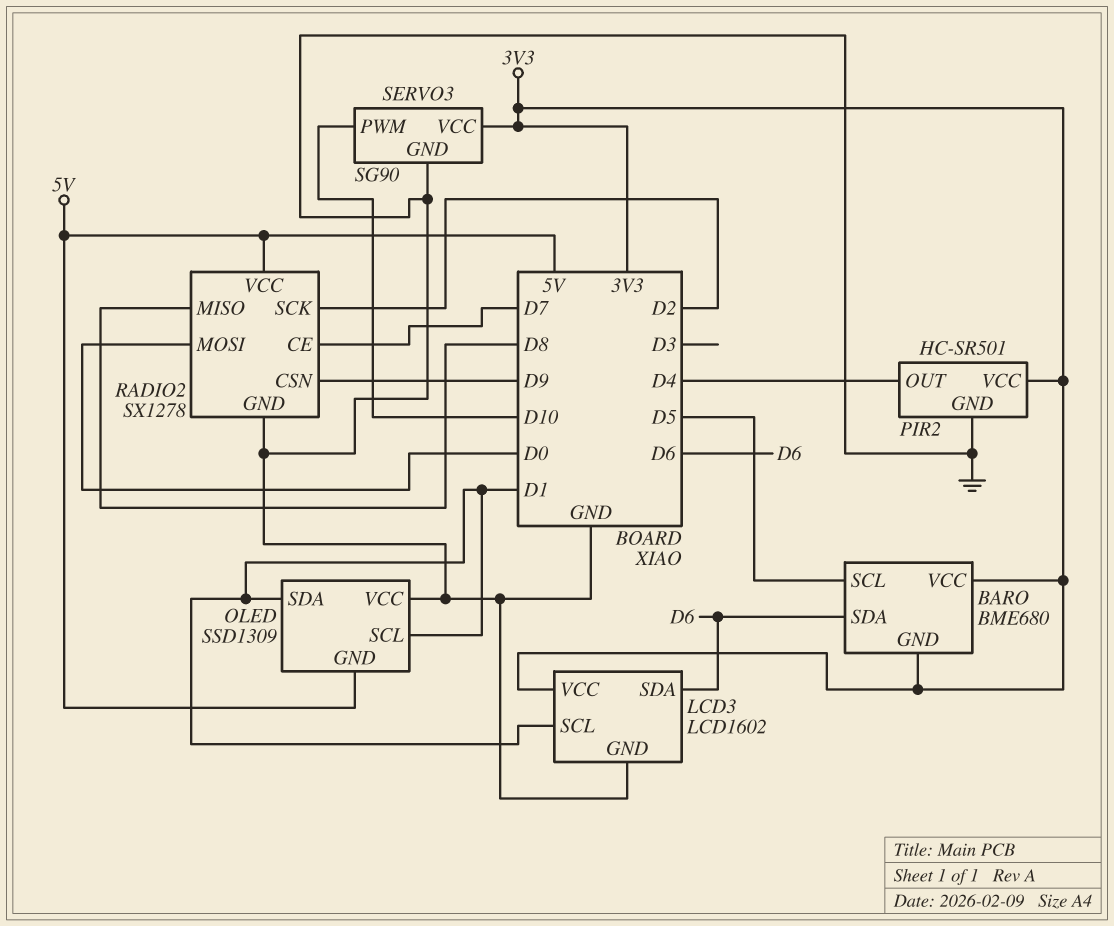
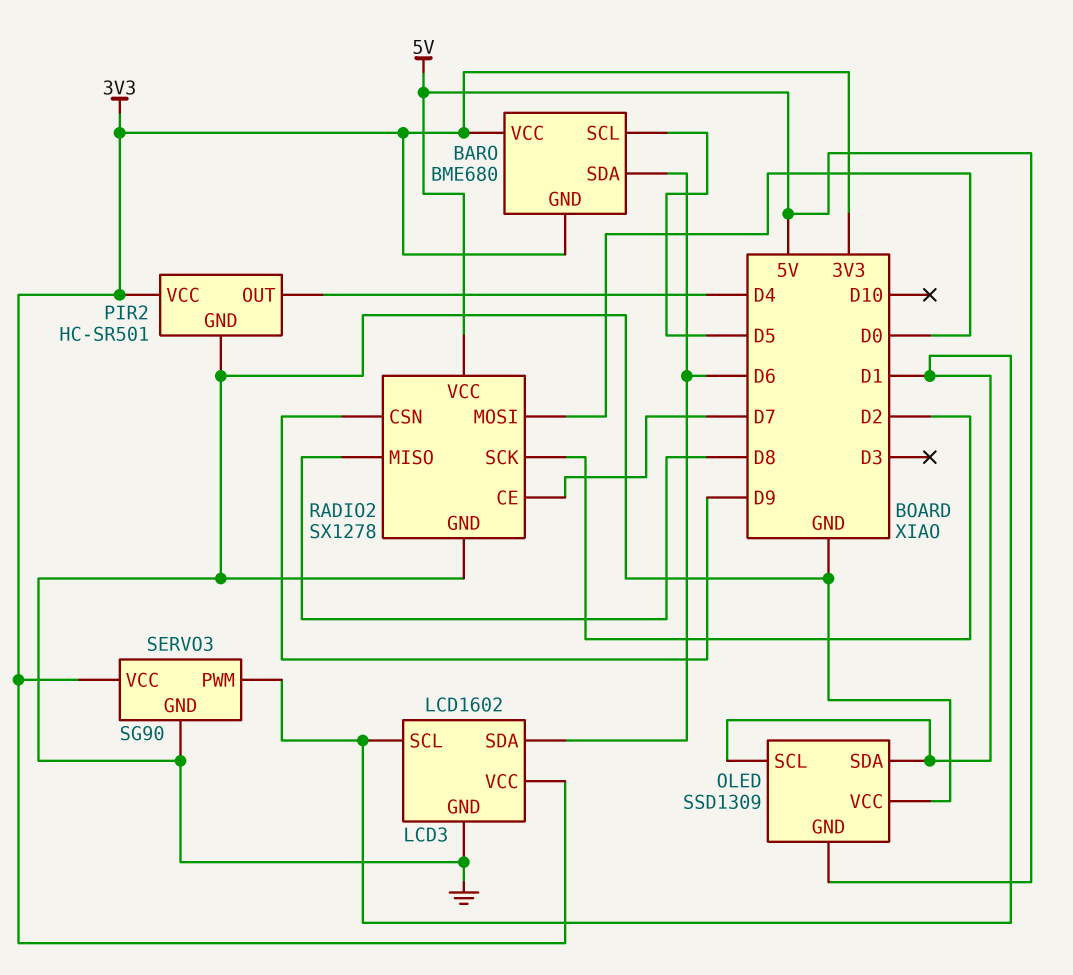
SERVO3 pin PWM: D10 -> D1

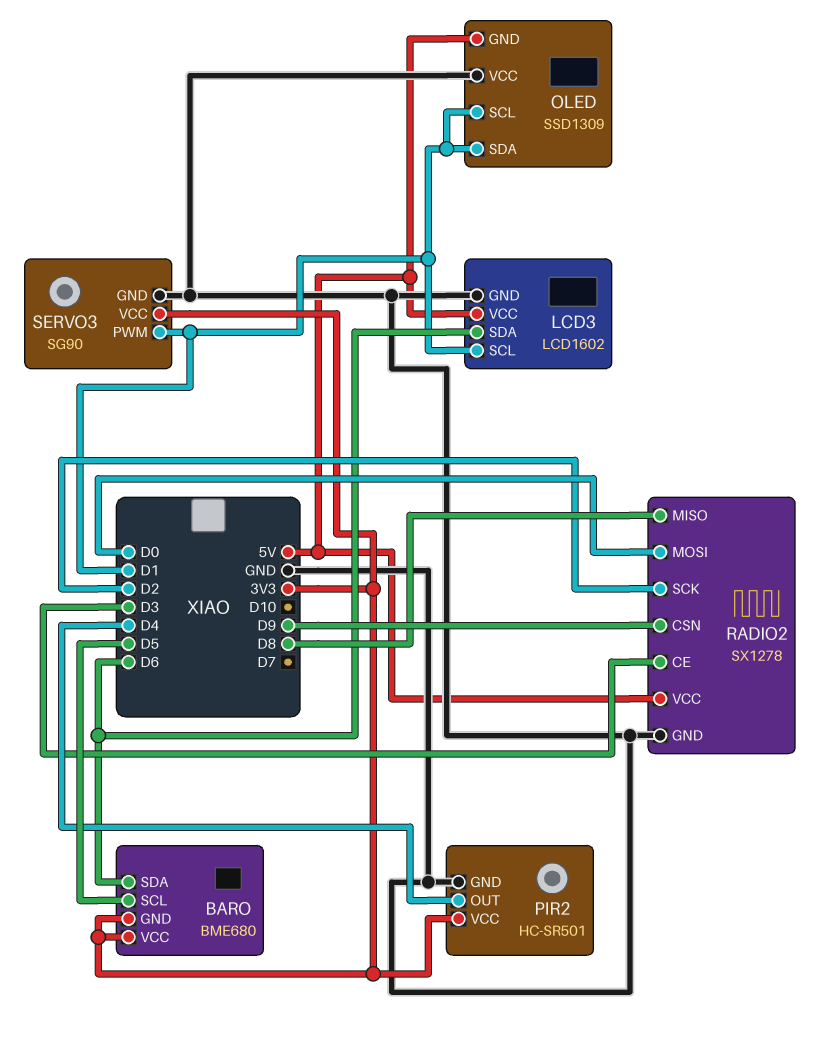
LCD3 pin VCC: 3V3 -> 5V
RADIO2 pin CE: D7 -> D3

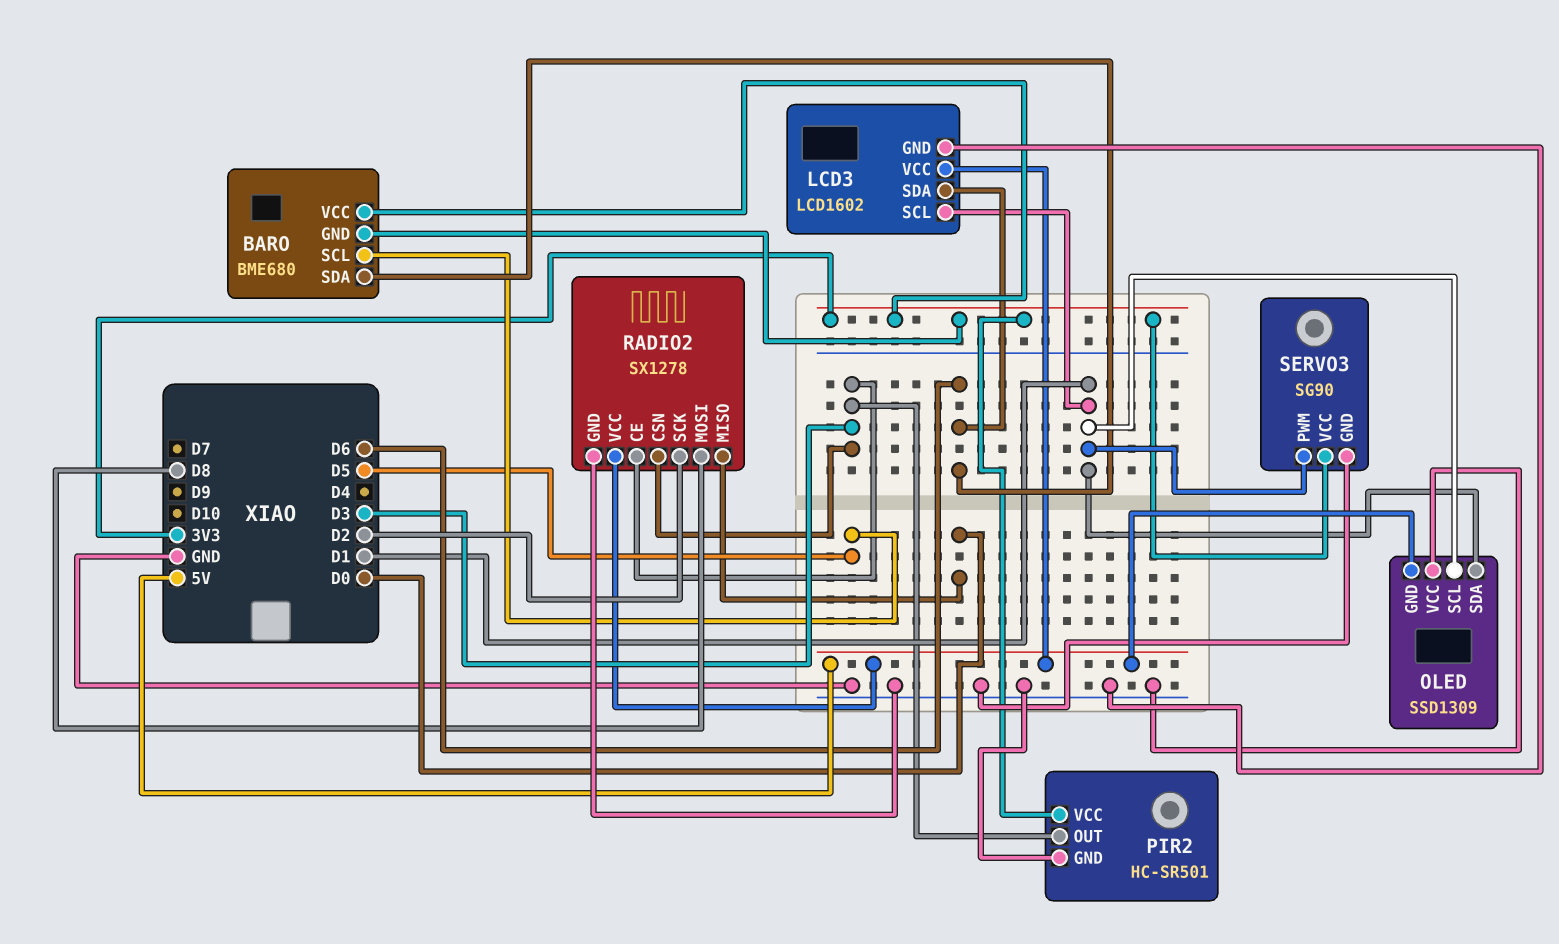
PIR2 pin OUT: D4 -> D3
RADIO2 pin CSN: D9 -> D3
RADIO2 pin MISO: D8 -> D0
RADIO2 pin MOSI: D0 -> D8

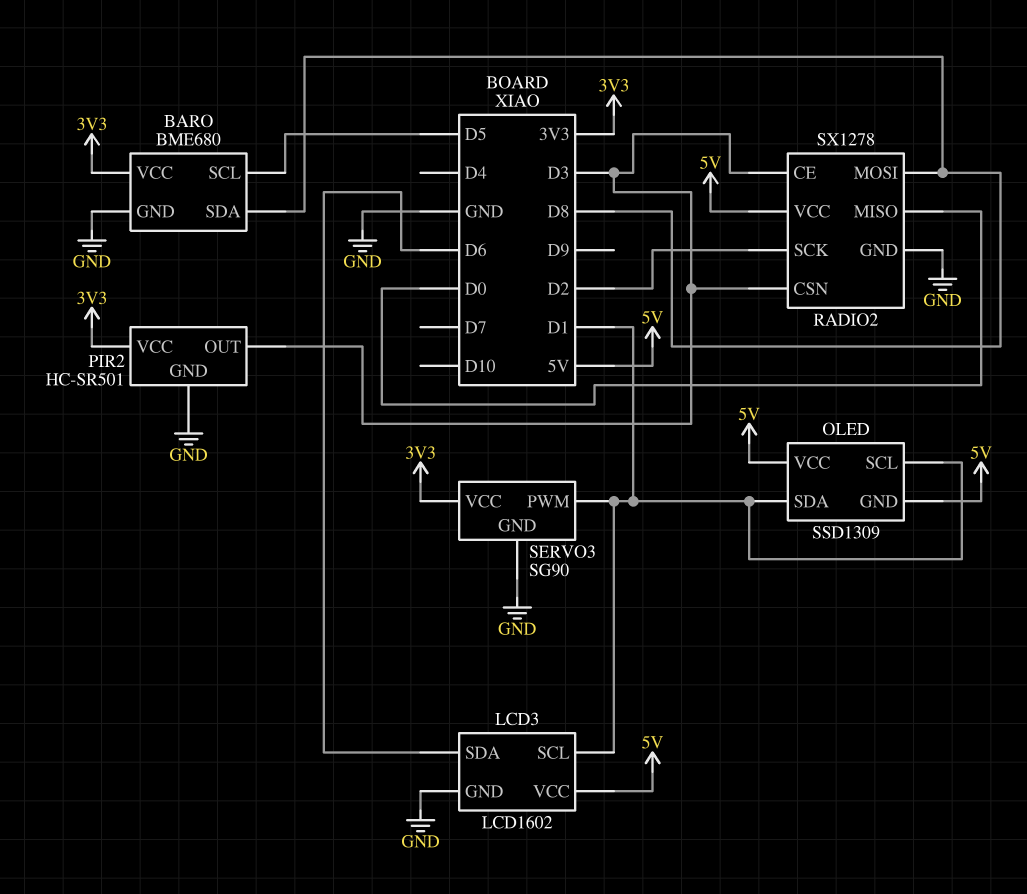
BARO pin GND: 3V3 -> GND
BARO pin SDA: D6 -> D8
OLED pin VCC: GND -> 5V

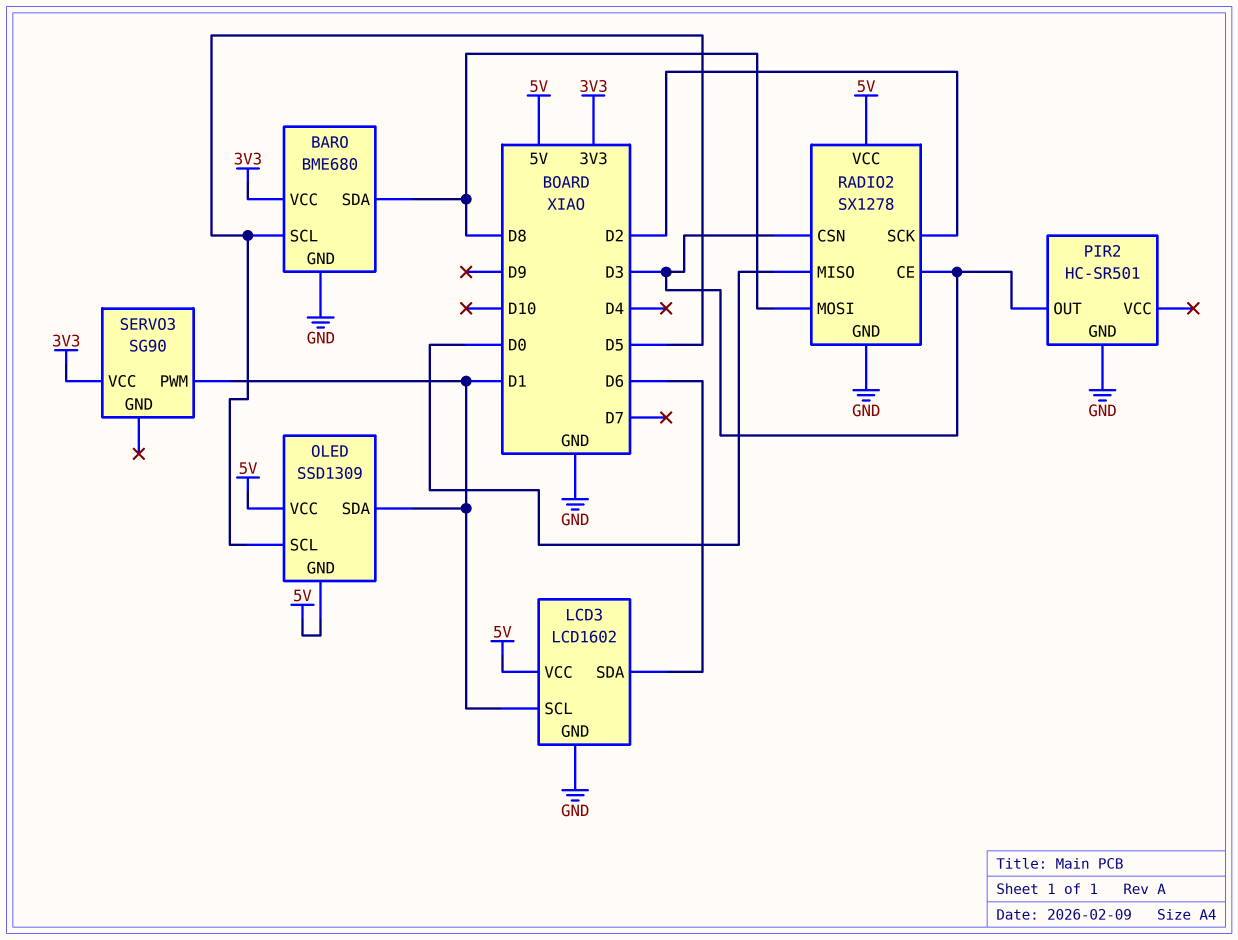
OLED pin SCL: D1 -> D5
PIR2 pin VCC: 3V3 -> none
SERVO3 pin GND: GND -> none

